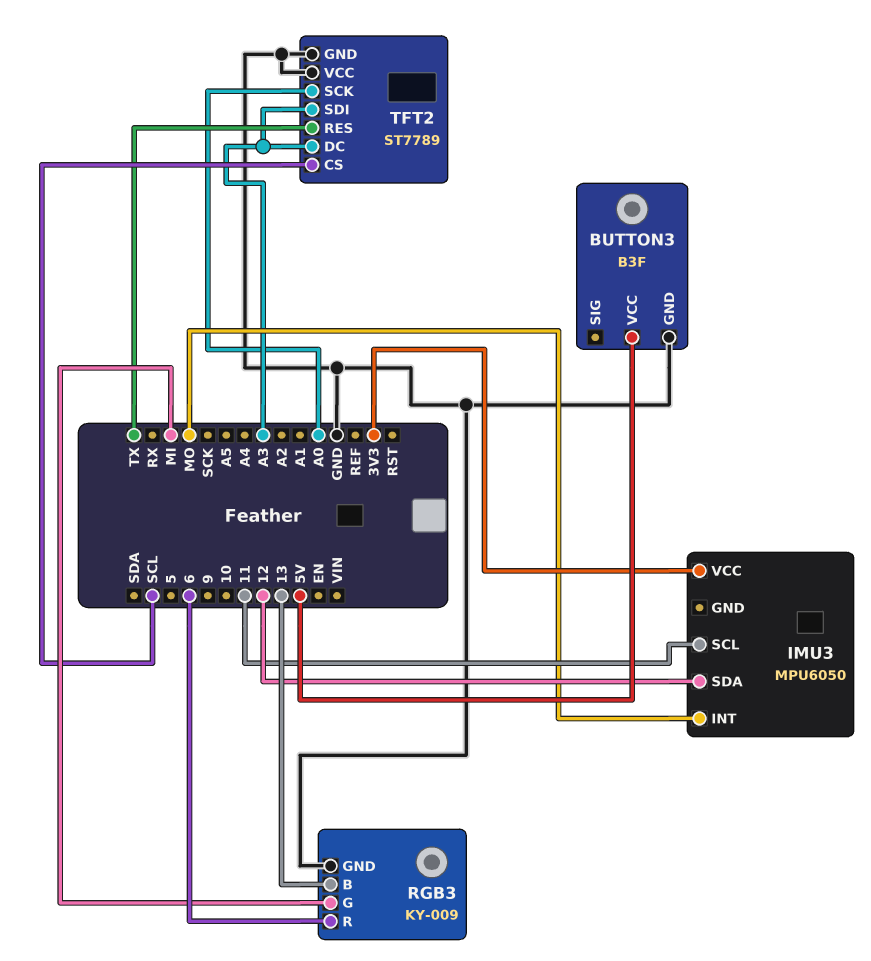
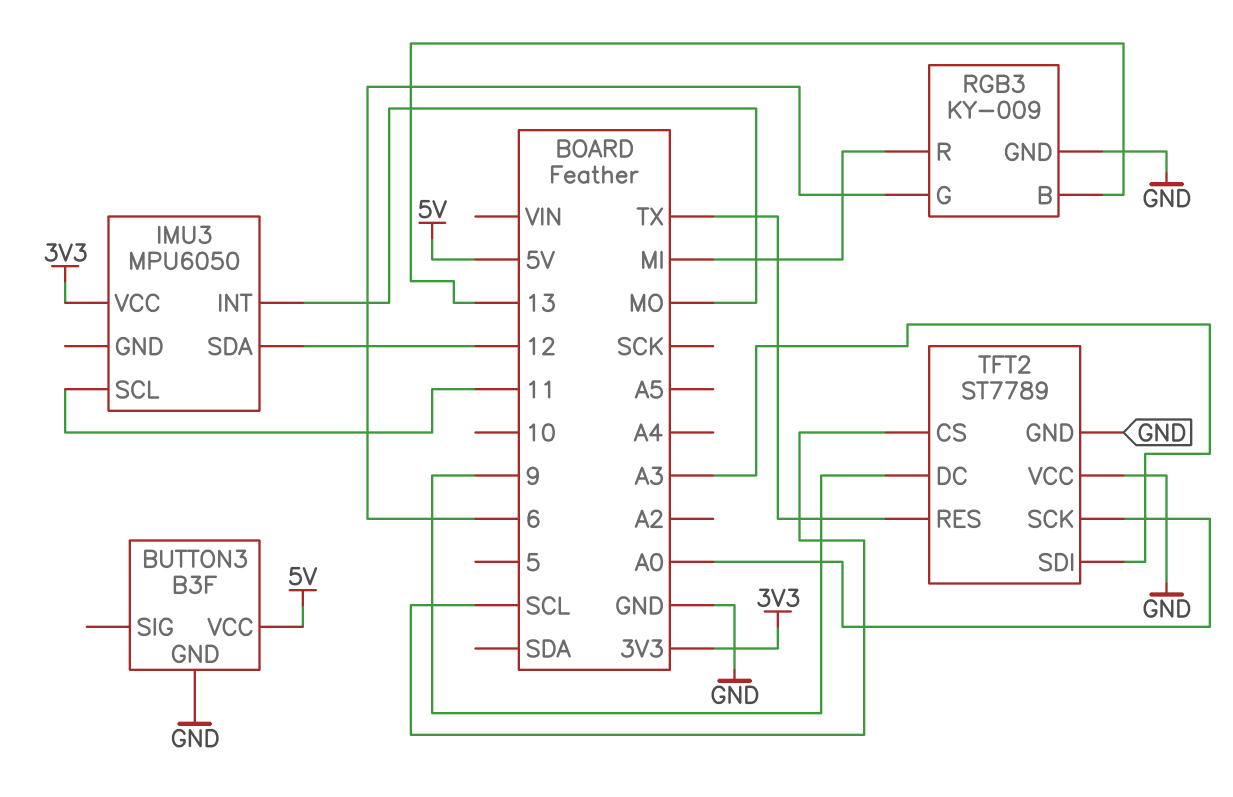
RGB3 pin G: MI -> 6
RGB3 pin R: 6 -> MI
TFT2 pin DC: A3 -> 9

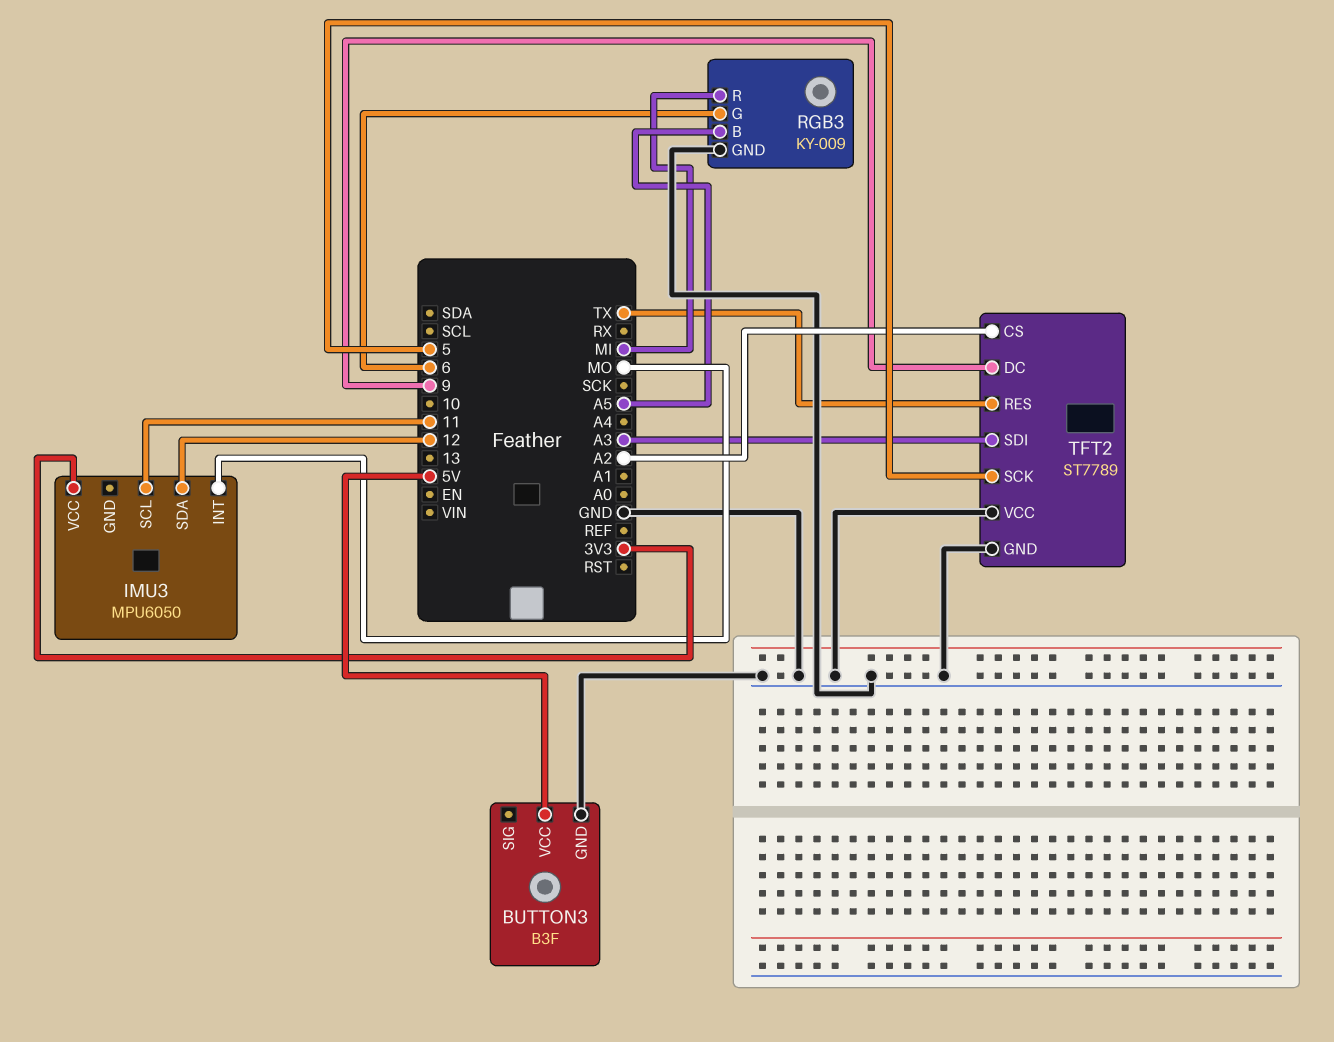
RGB3 pin B: 13 -> A5
TFT2 pin CS: SCL -> A2
TFT2 pin SCK: A0 -> 5

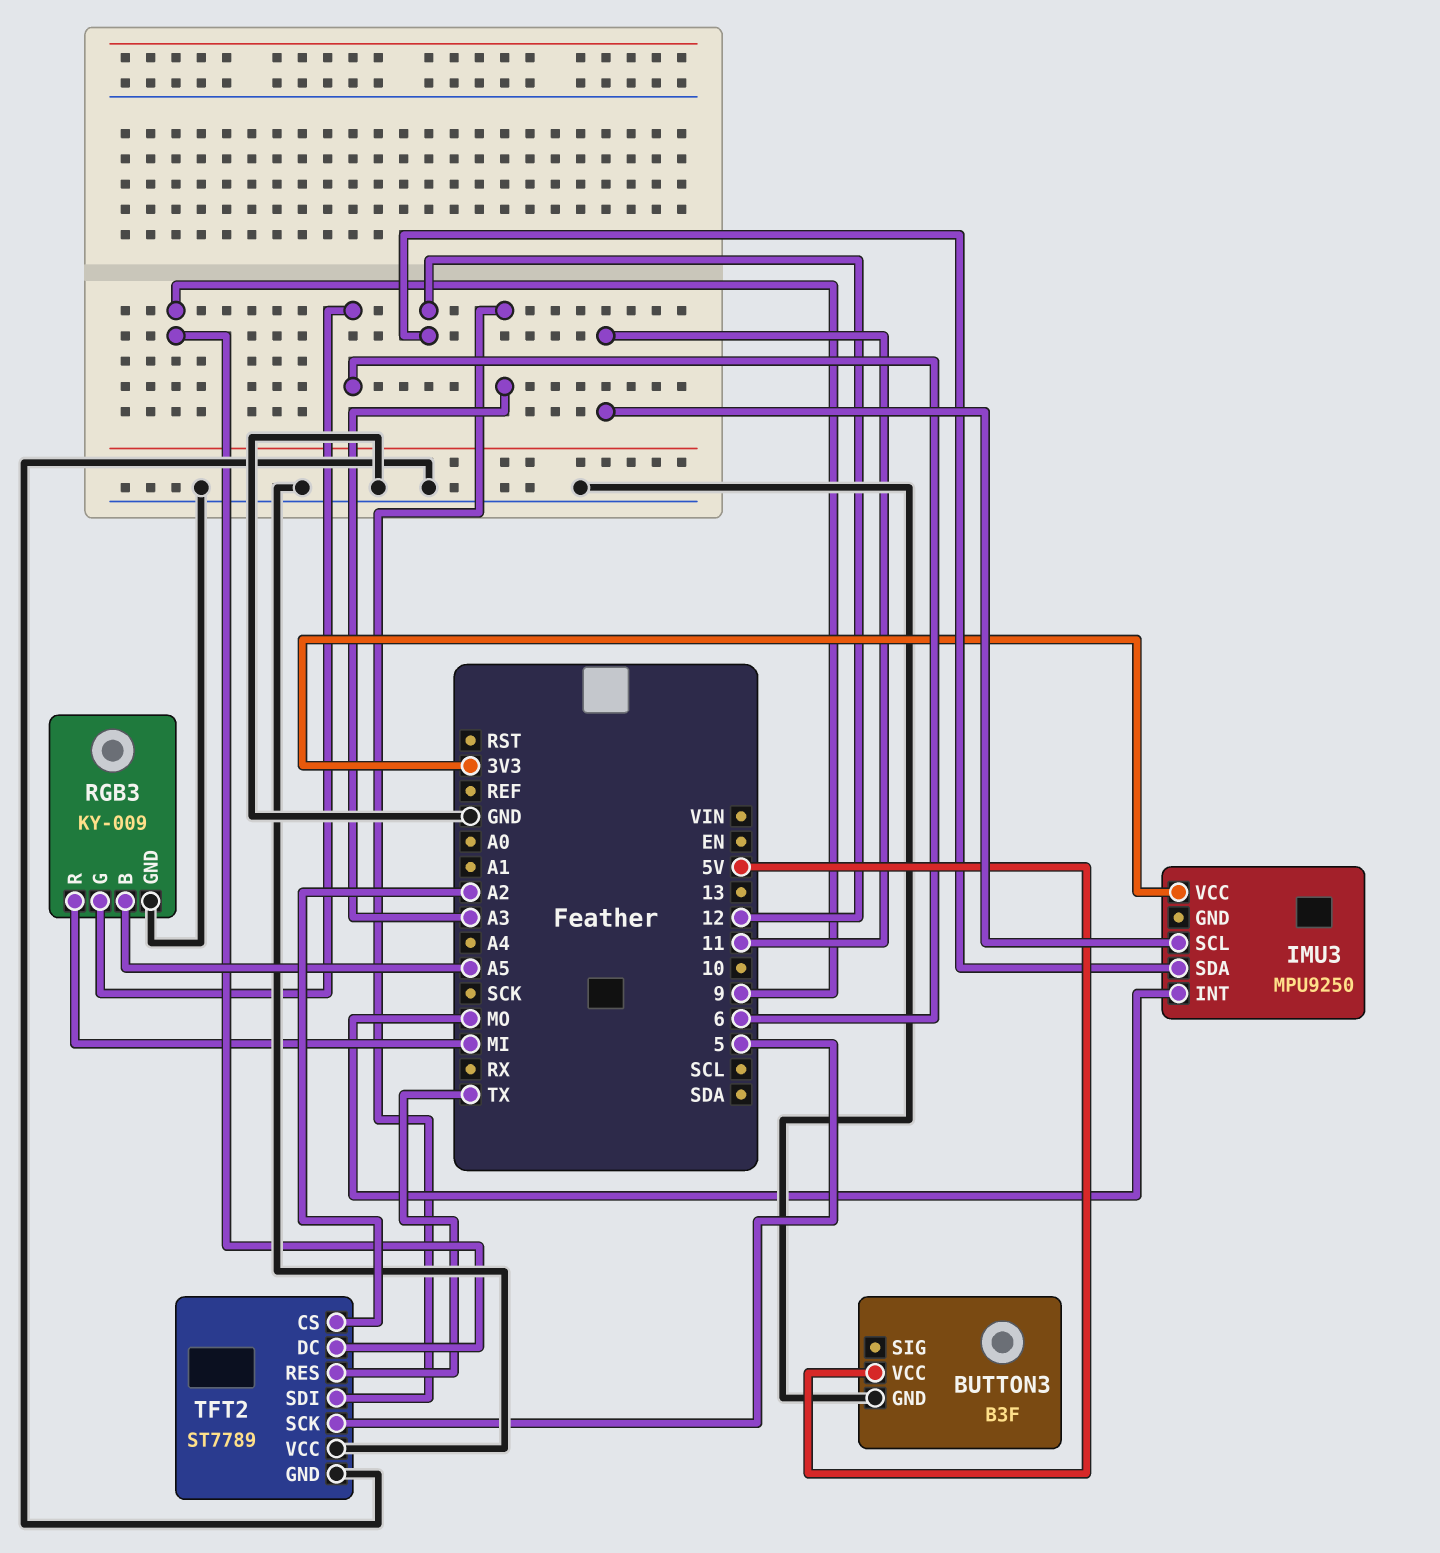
IMU3: MPU6050 -> MPU9250

